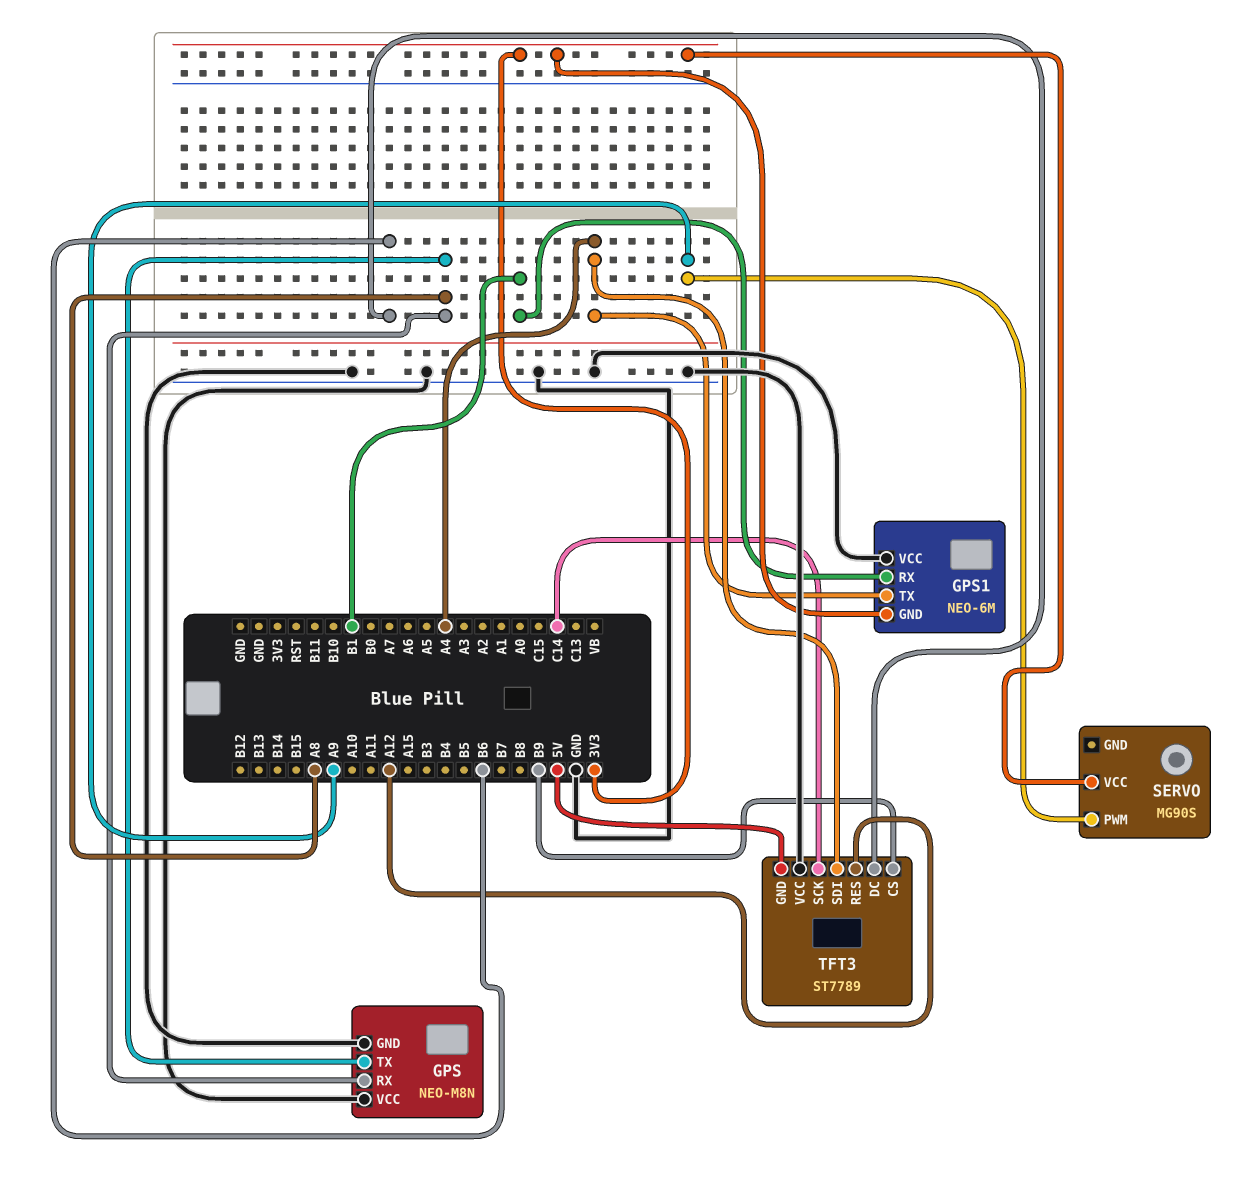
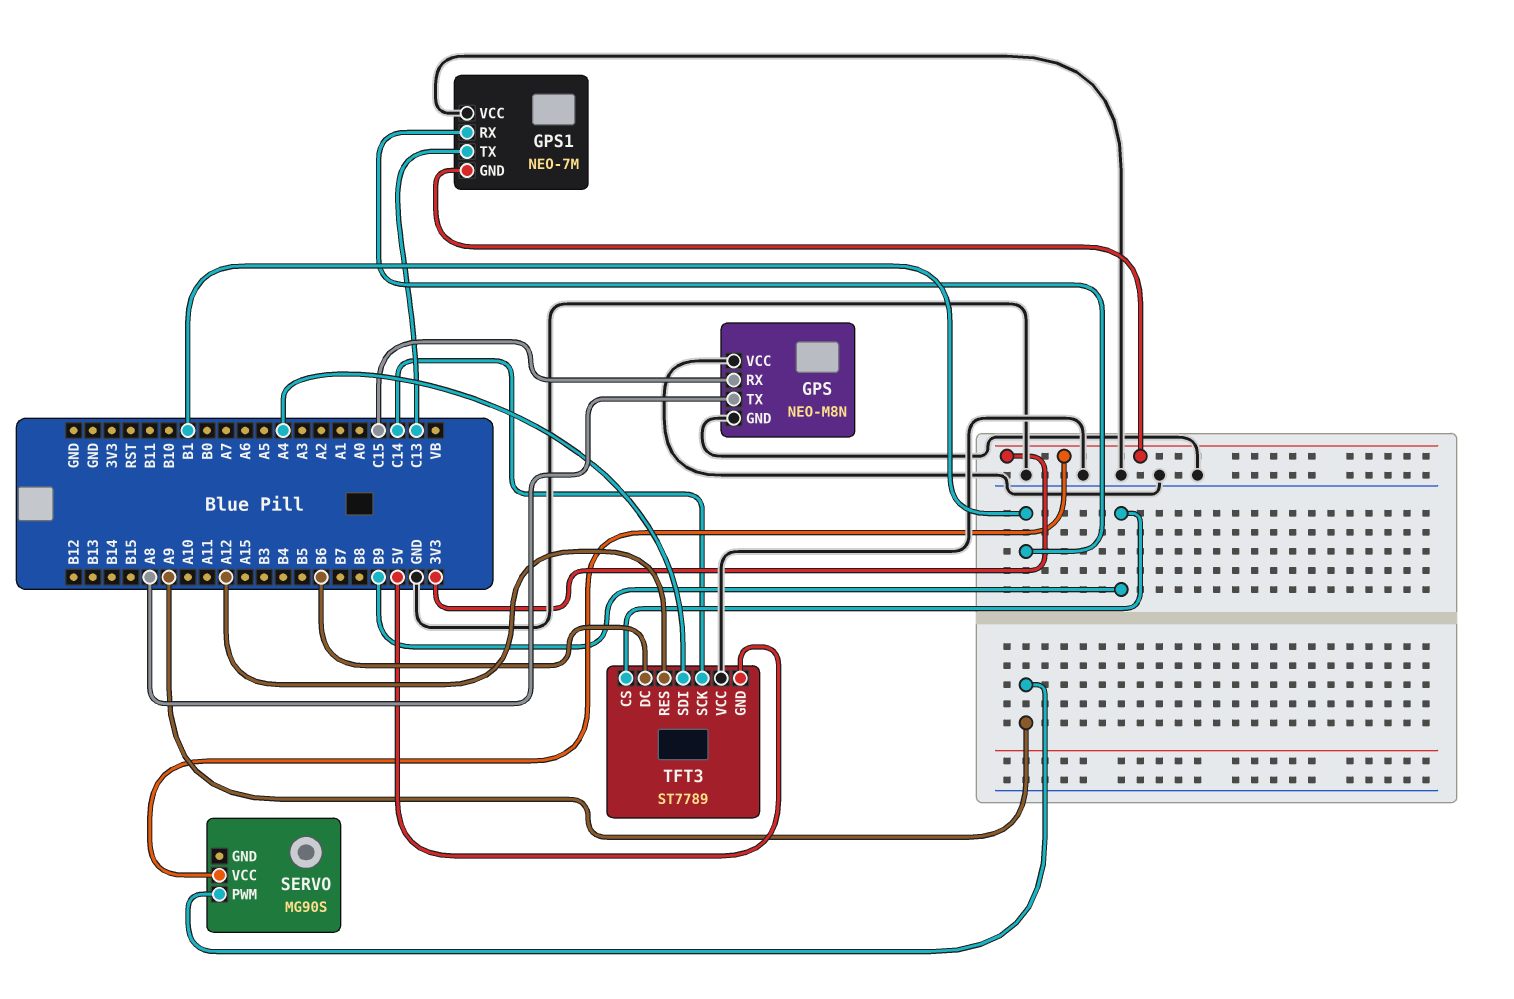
GPS pin RX: A8 -> C15
GPS1: NEO-6M -> NEO-7M
GPS1 pin TX: A4 -> C13

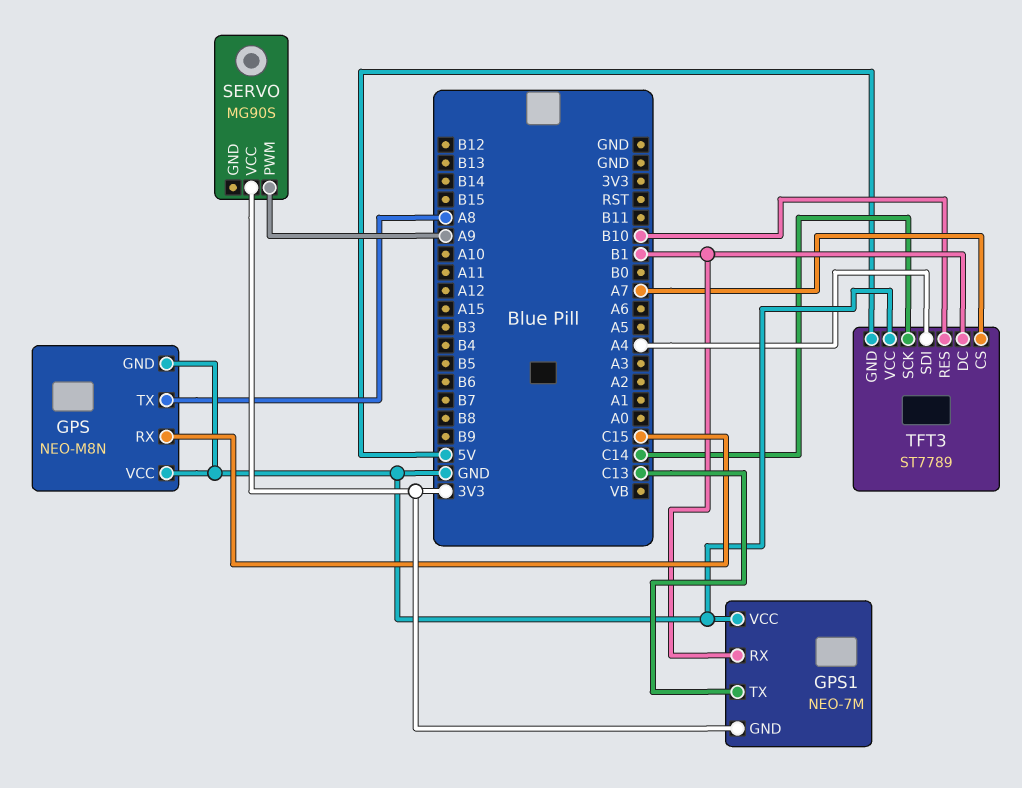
TFT3 pin CS: B9 -> A7
TFT3 pin DC: B6 -> B1
TFT3 pin RES: A12 -> B10

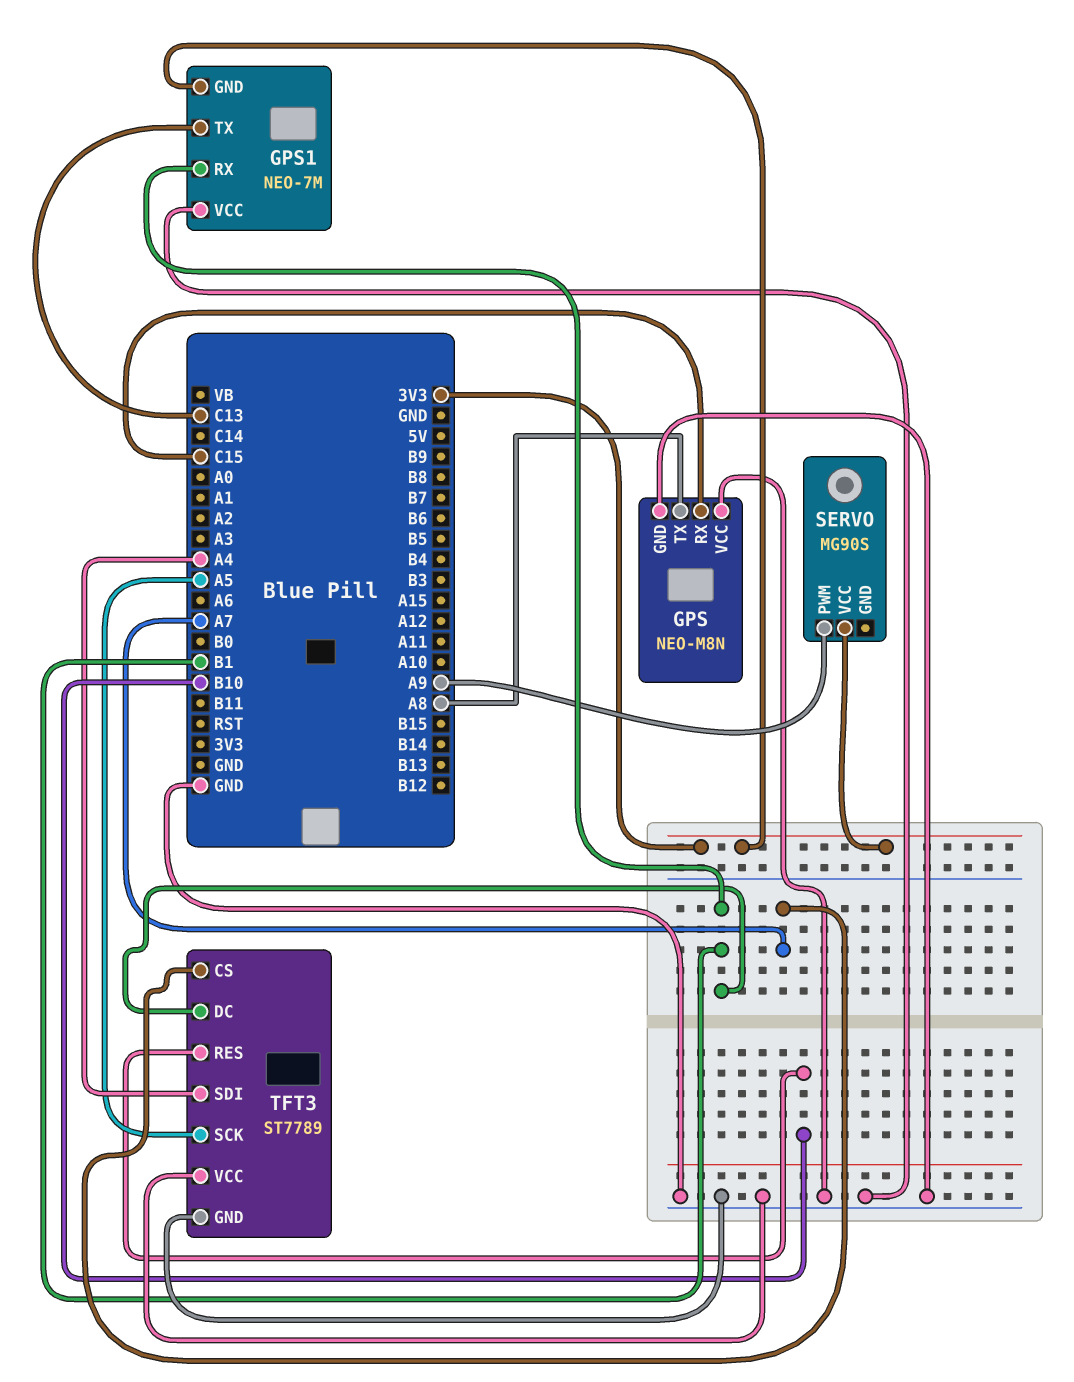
TFT3 pin GND: 5V -> GND
TFT3 pin SCK: C14 -> A5

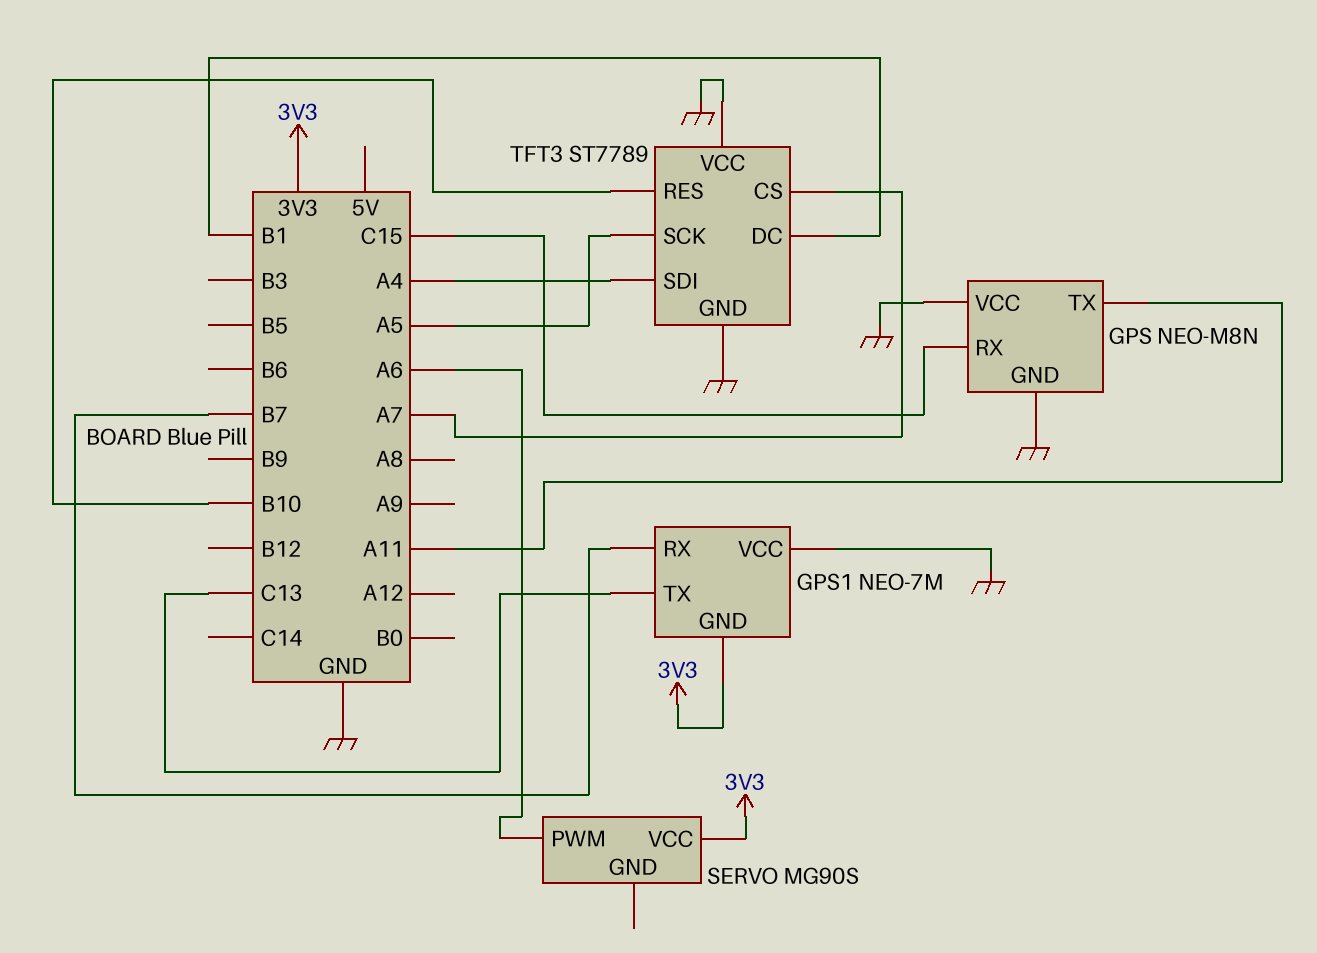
GPS pin TX: A8 -> A11
GPS1 pin RX: B1 -> B7
SERVO pin PWM: A9 -> A6

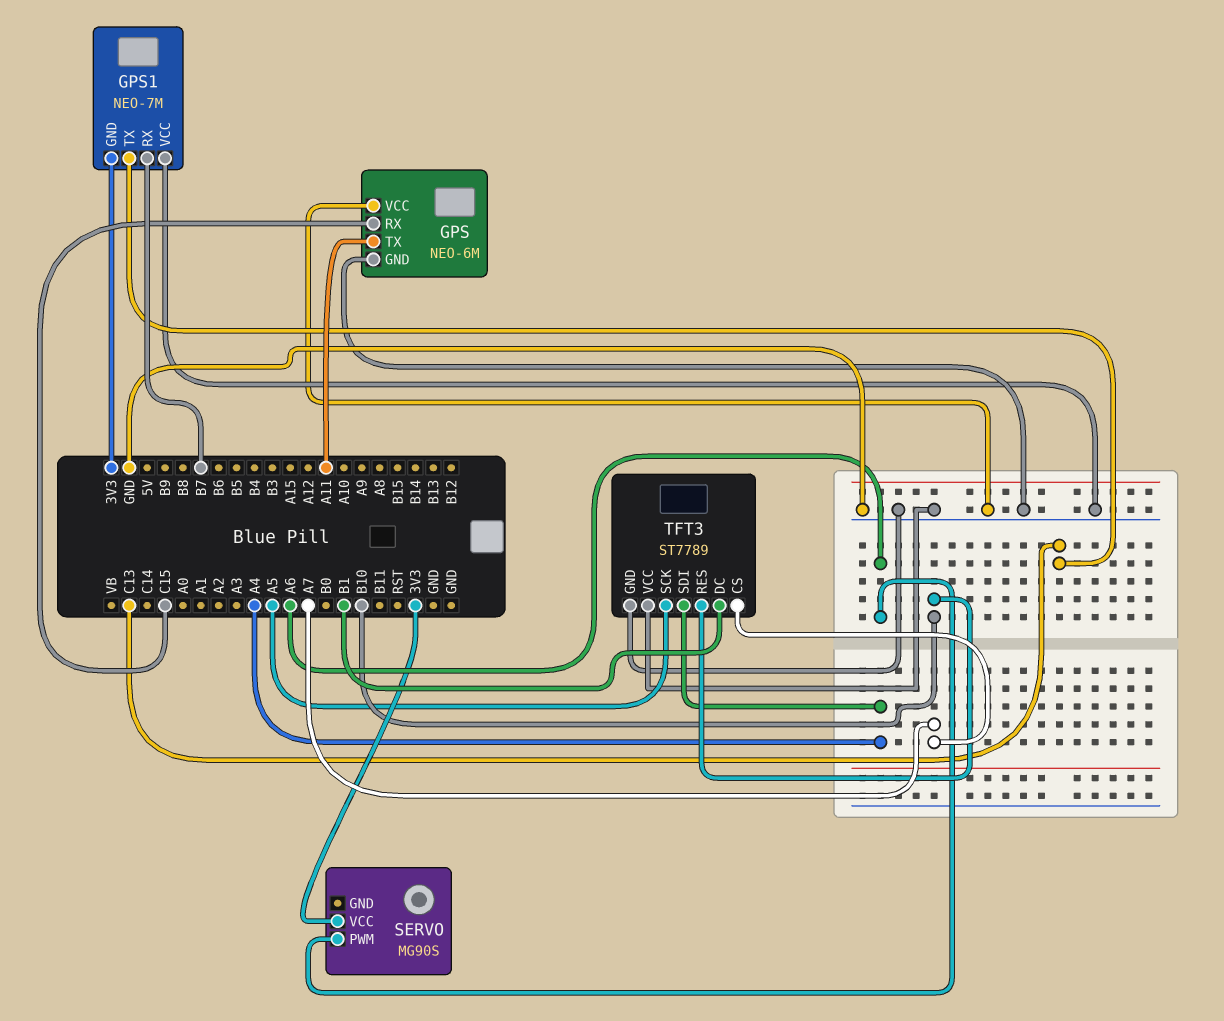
GPS: NEO-M8N -> NEO-6M

